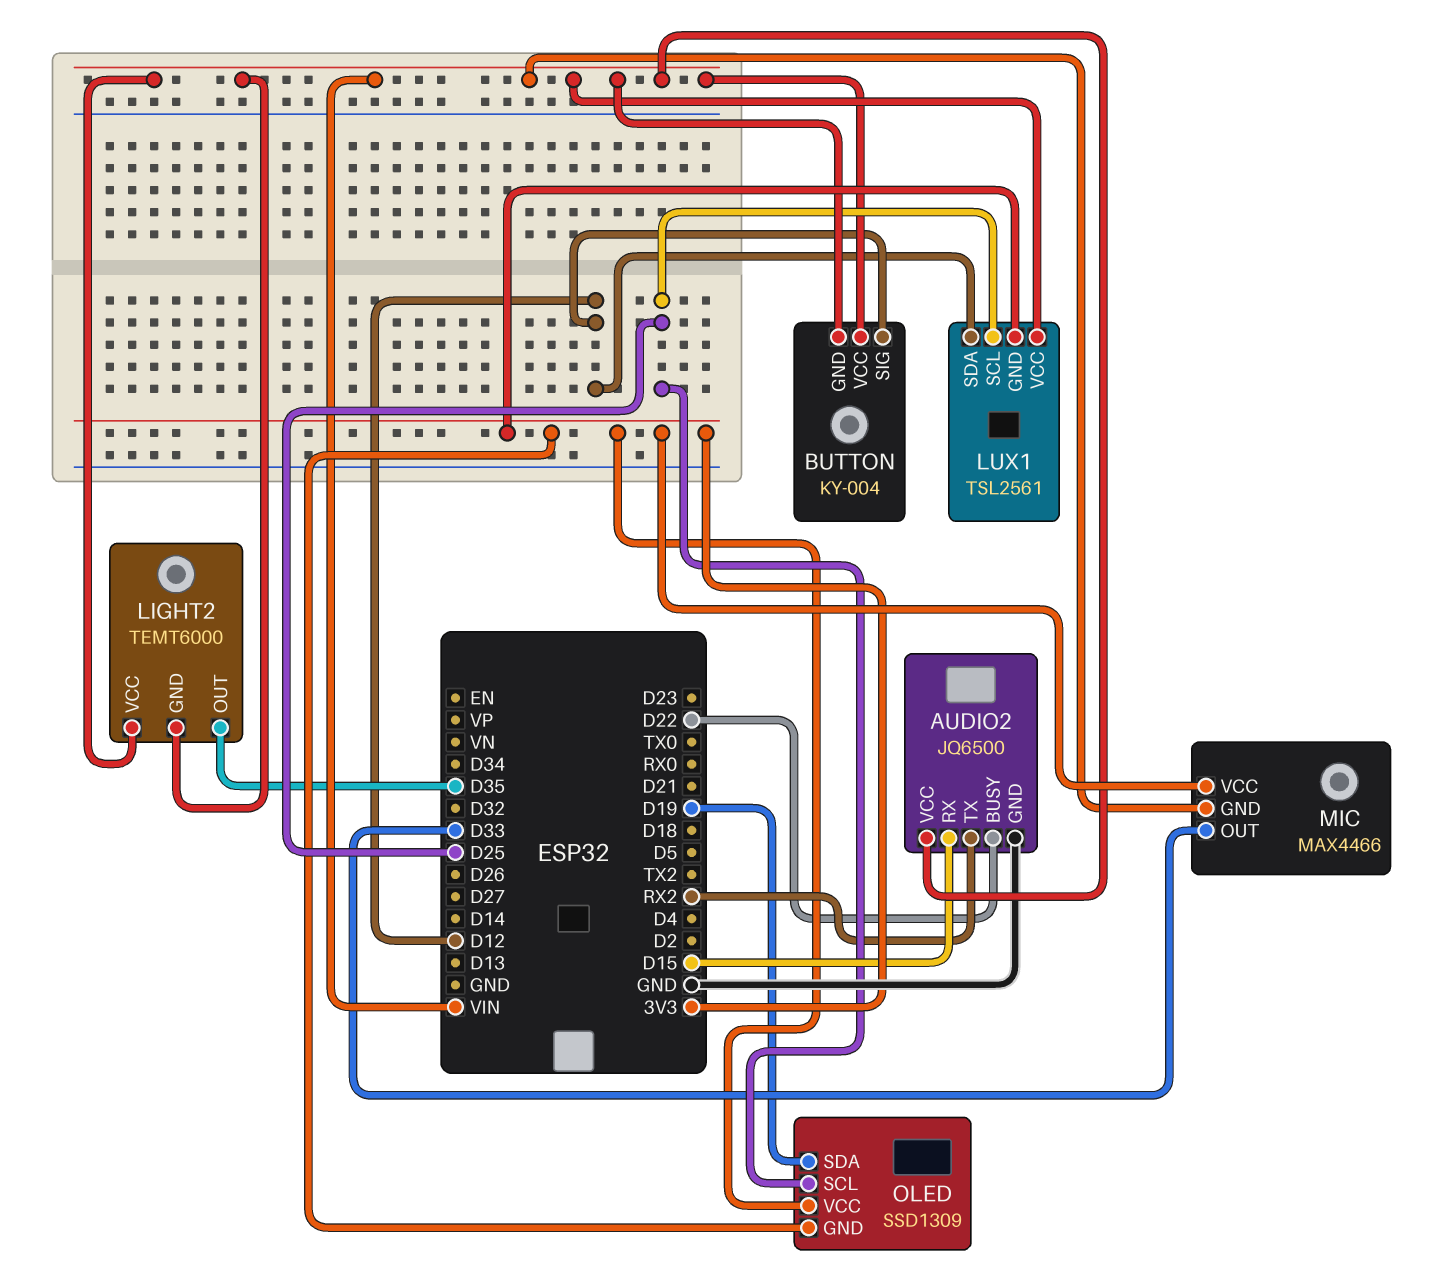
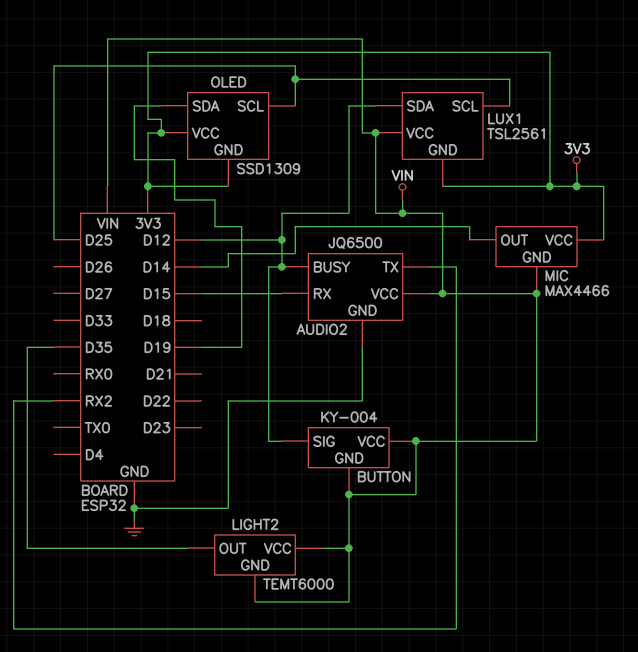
AUDIO2 pin BUSY: D22 -> D12
MIC pin OUT: D33 -> D14

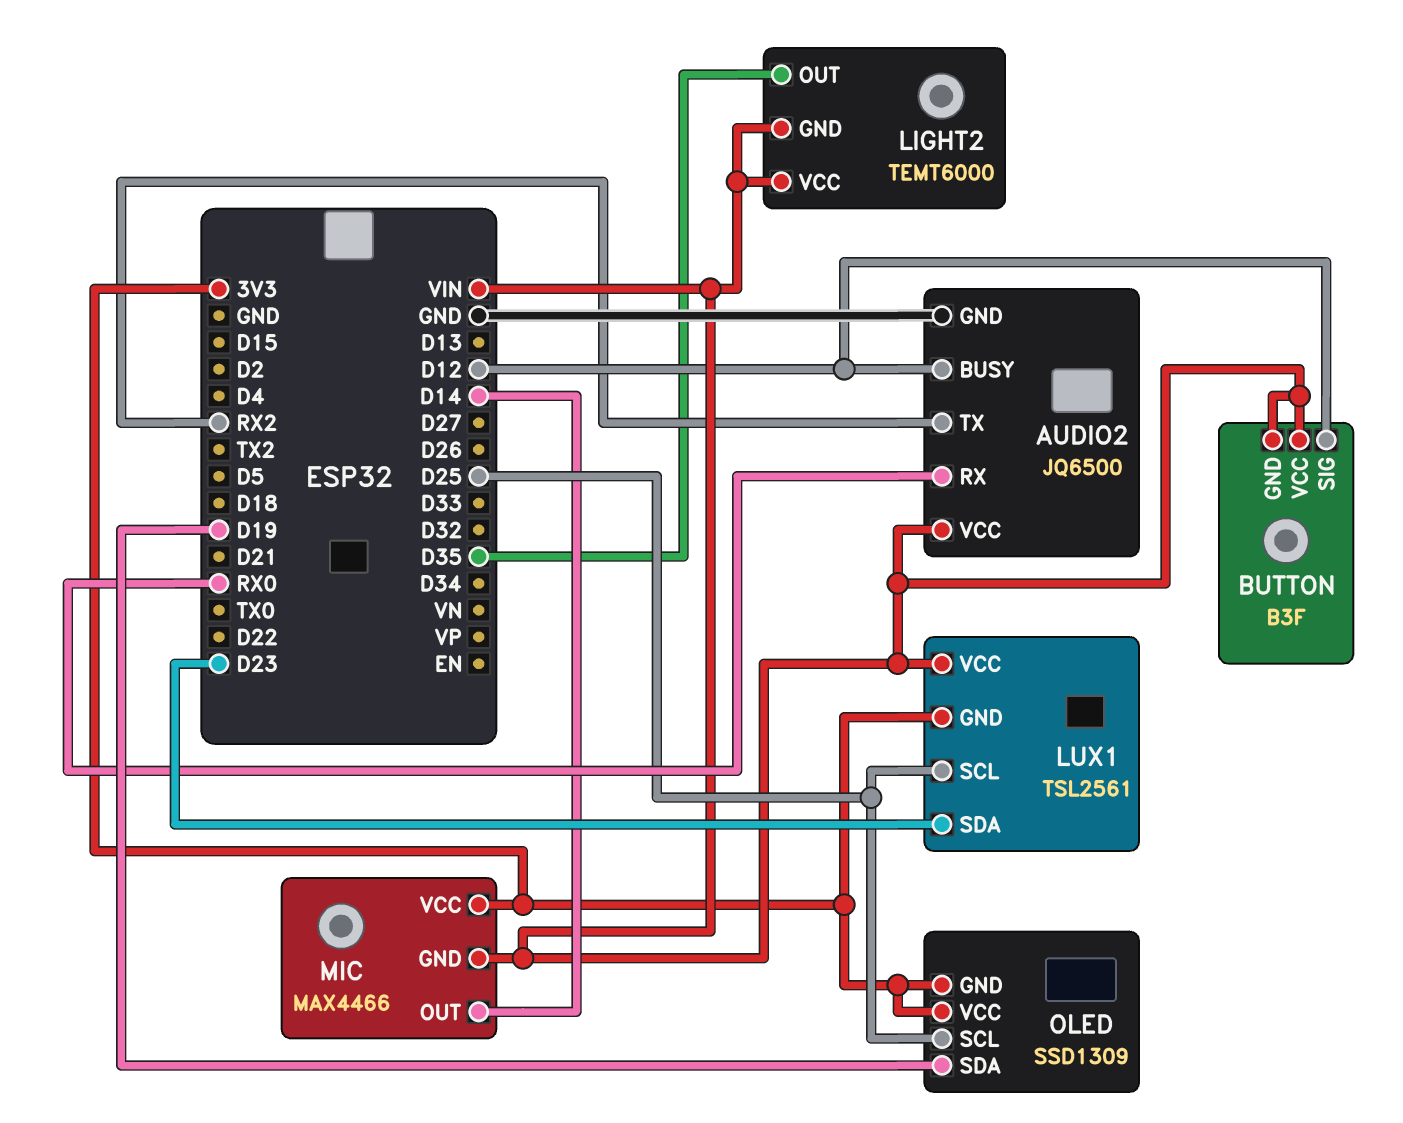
AUDIO2 pin RX: D15 -> RX0
BUTTON: KY-004 -> B3F
LUX1 pin SDA: D12 -> D23

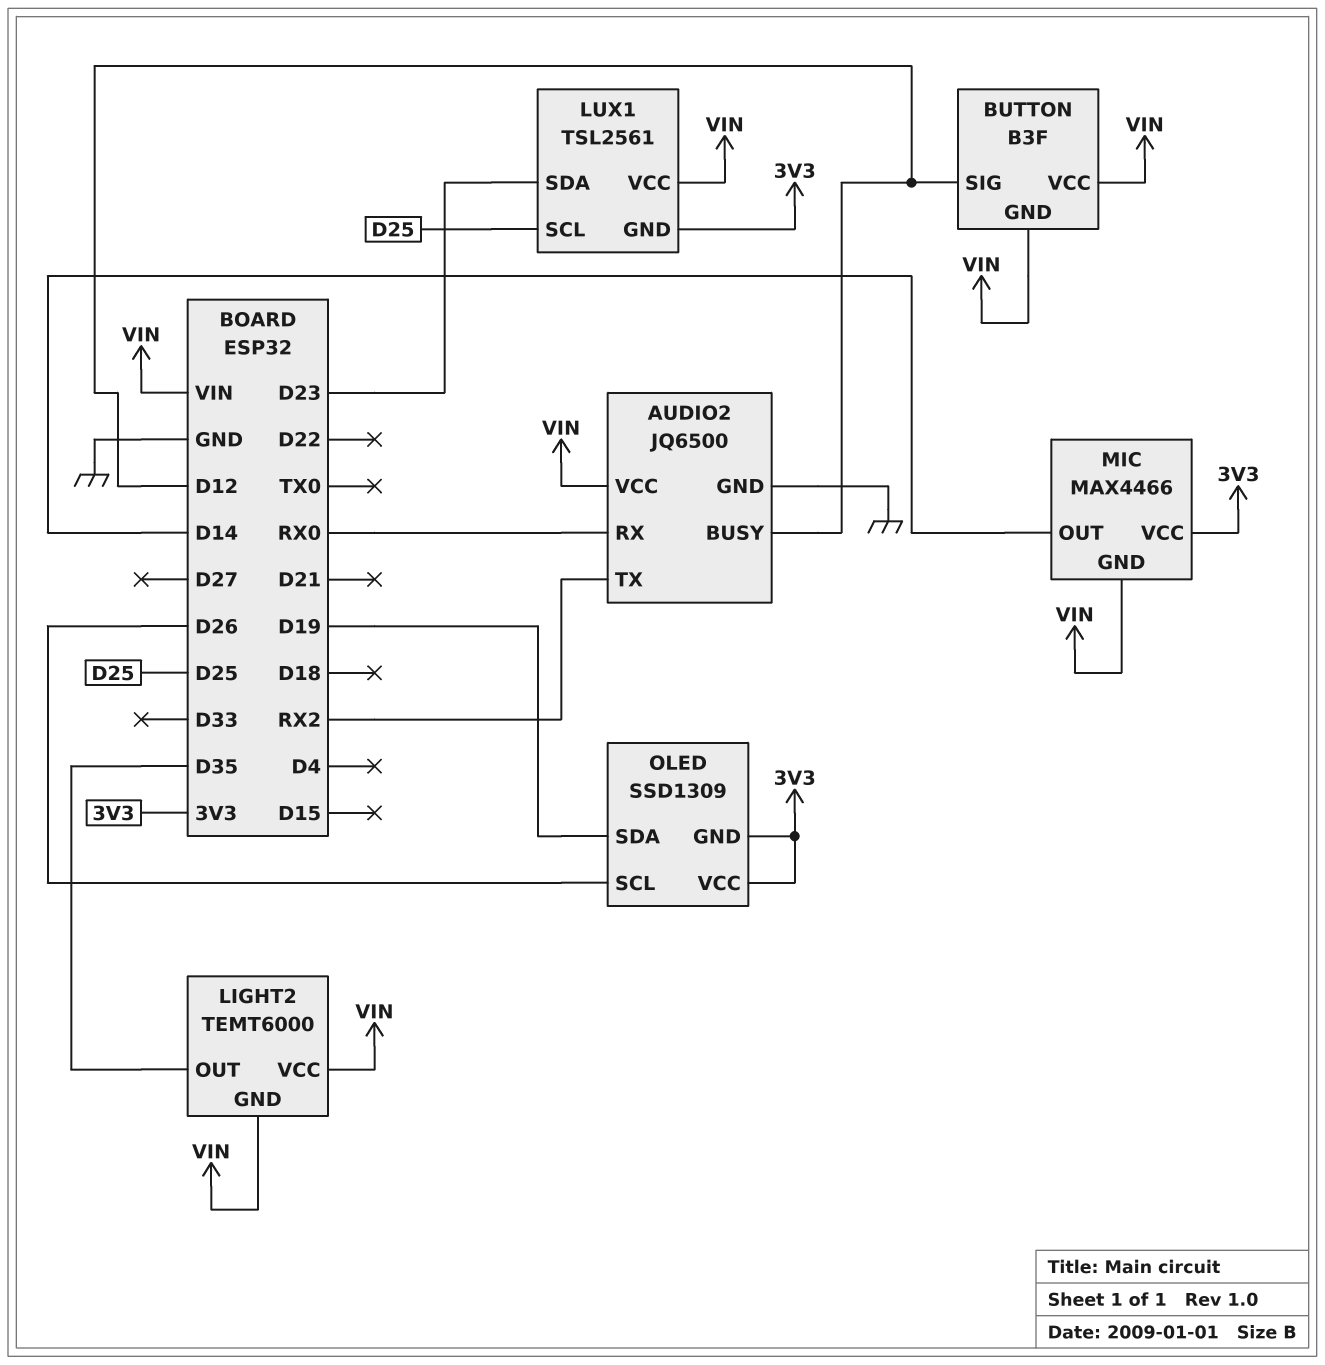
OLED pin SCL: D25 -> D26

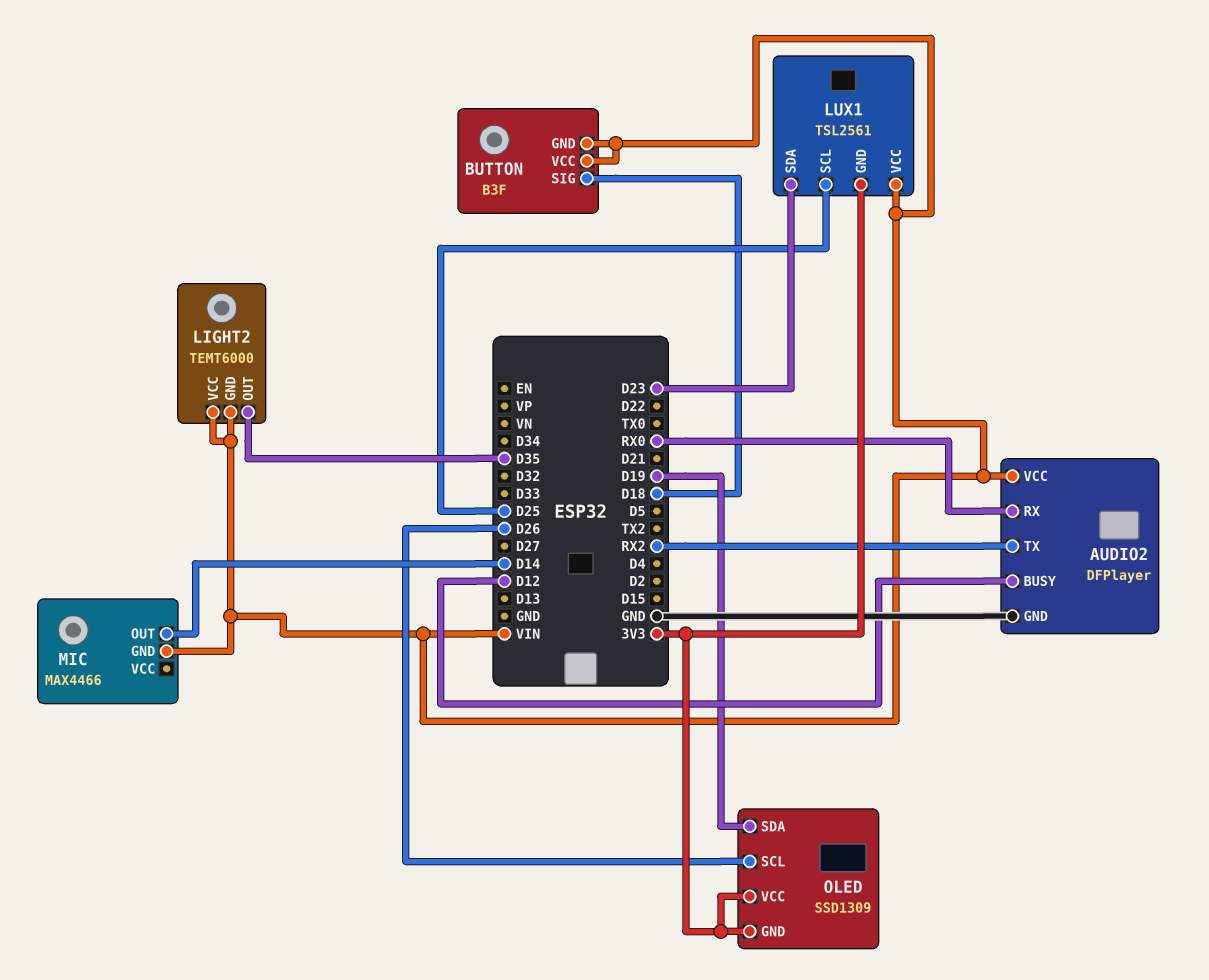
AUDIO2: JQ6500 -> DFPlayer
BUTTON pin SIG: D12 -> D18
MIC pin VCC: 3V3 -> none

